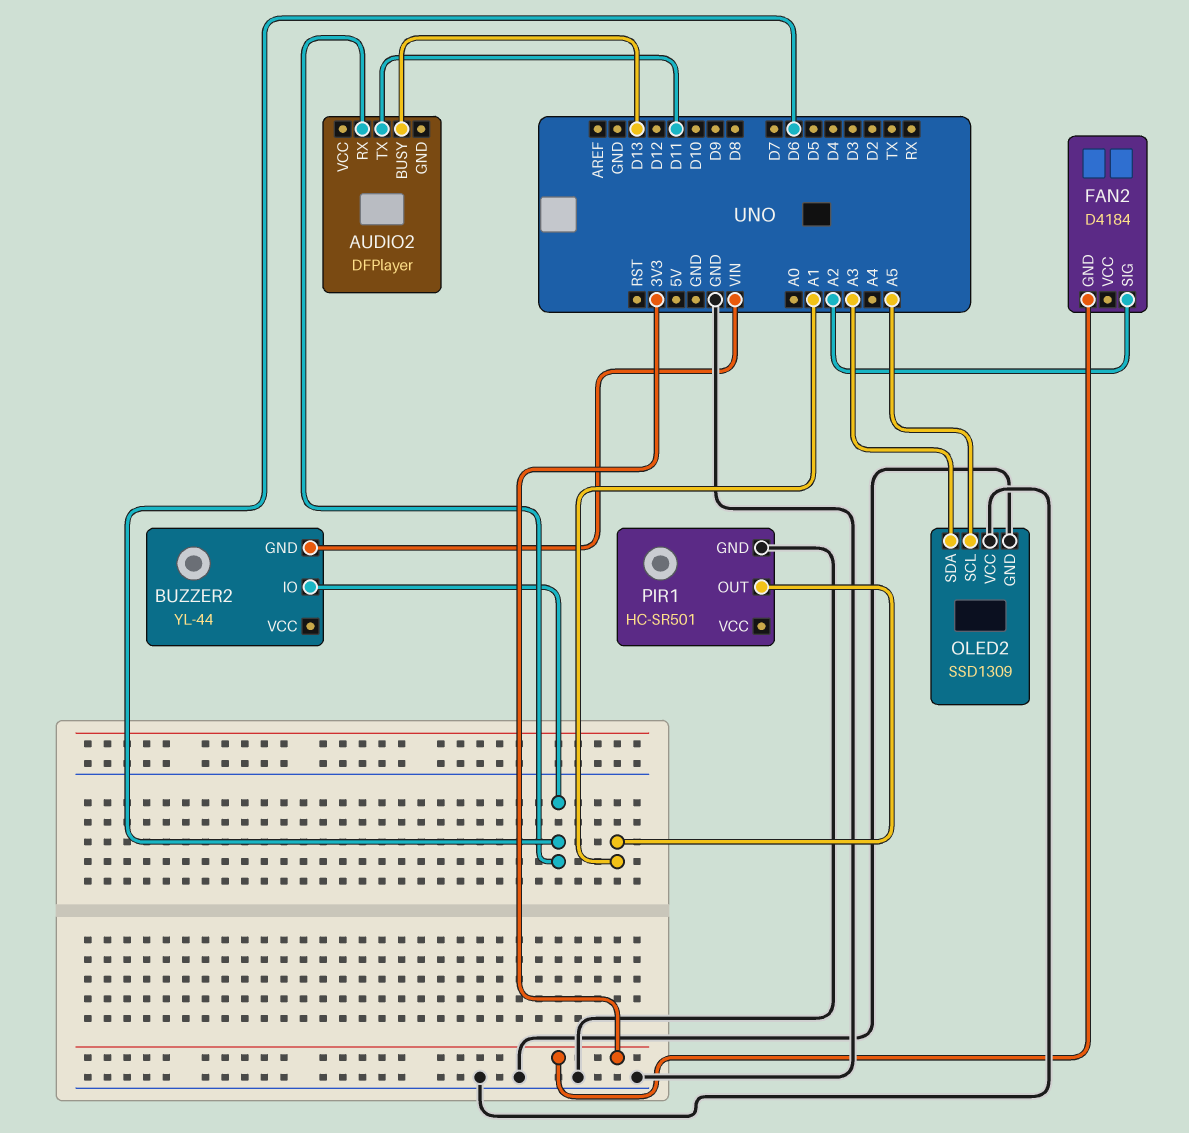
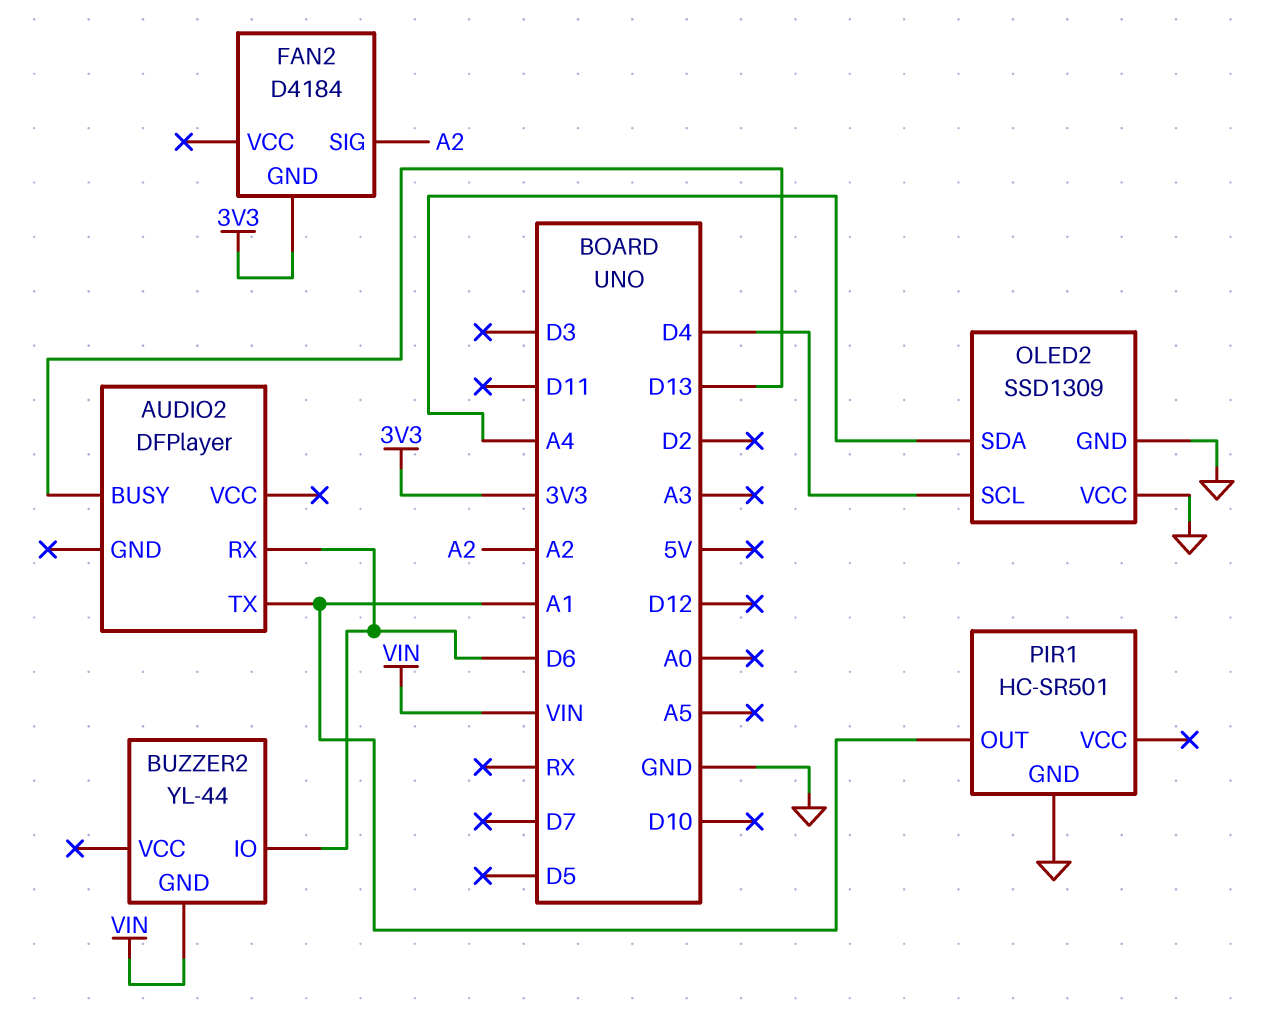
AUDIO2 pin TX: D11 -> A1
OLED2 pin SCL: A5 -> D4
OLED2 pin SDA: A3 -> A4

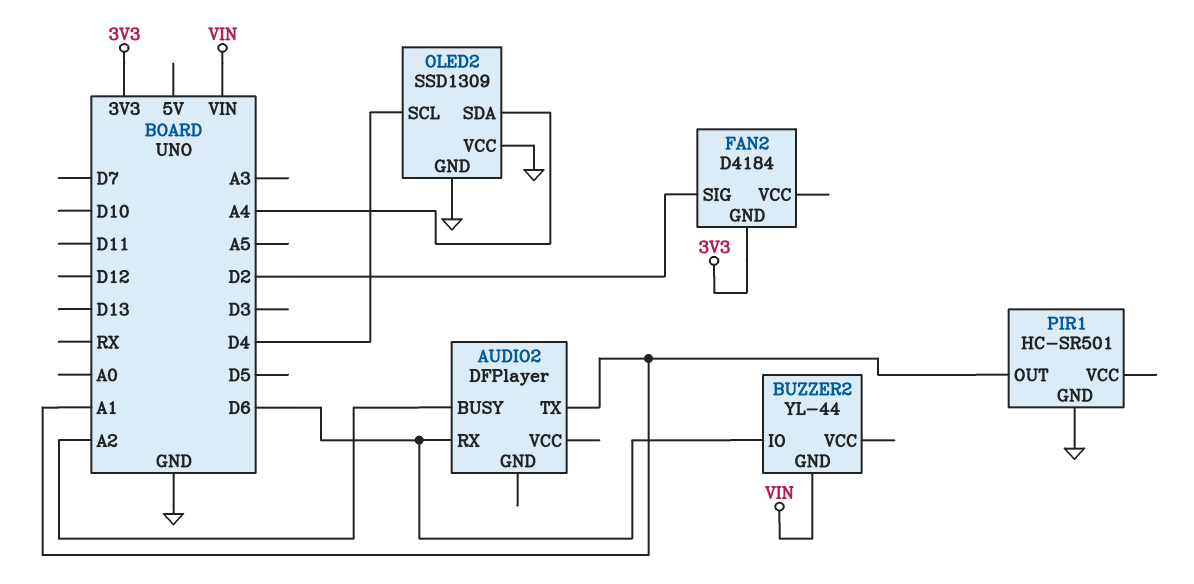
AUDIO2 pin BUSY: D13 -> A2
FAN2 pin SIG: A2 -> D2

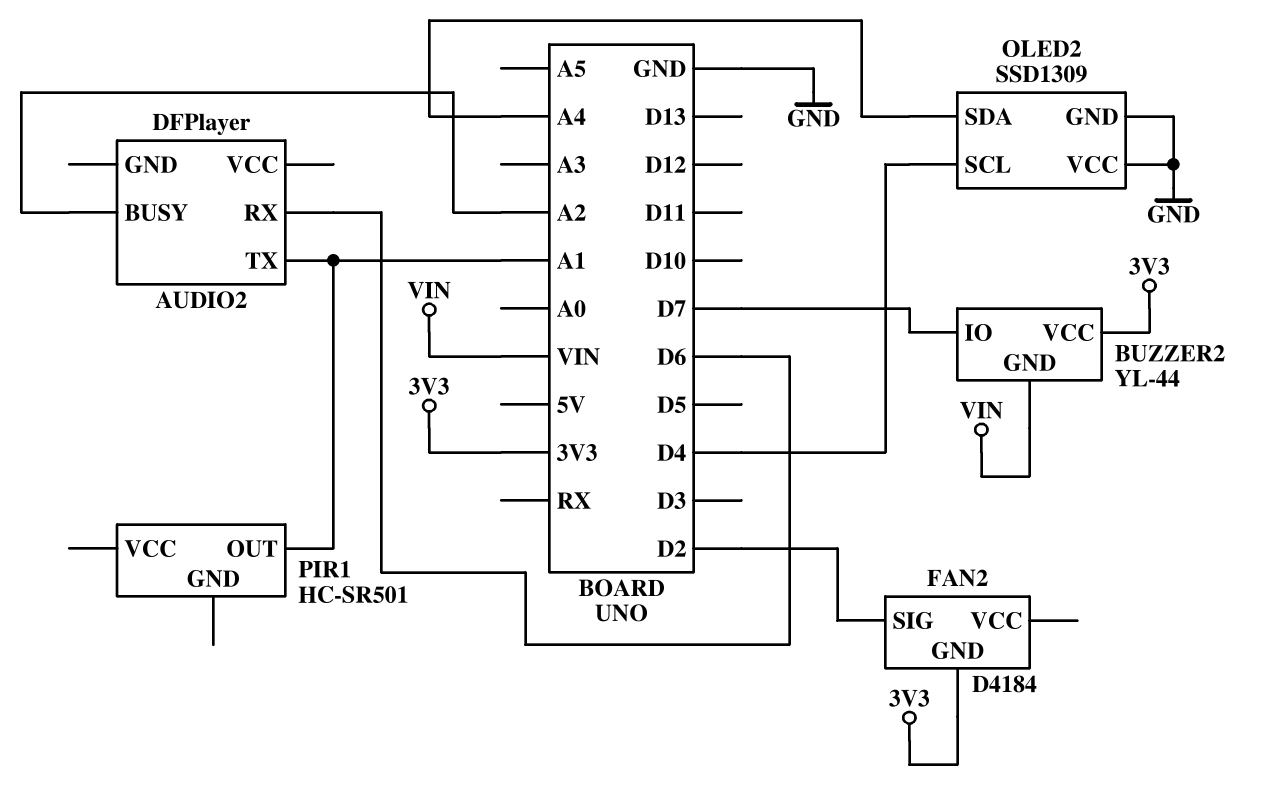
BUZZER2 pin IO: D6 -> D7
BUZZER2 pin VCC: none -> 3V3
PIR1 pin GND: GND -> none

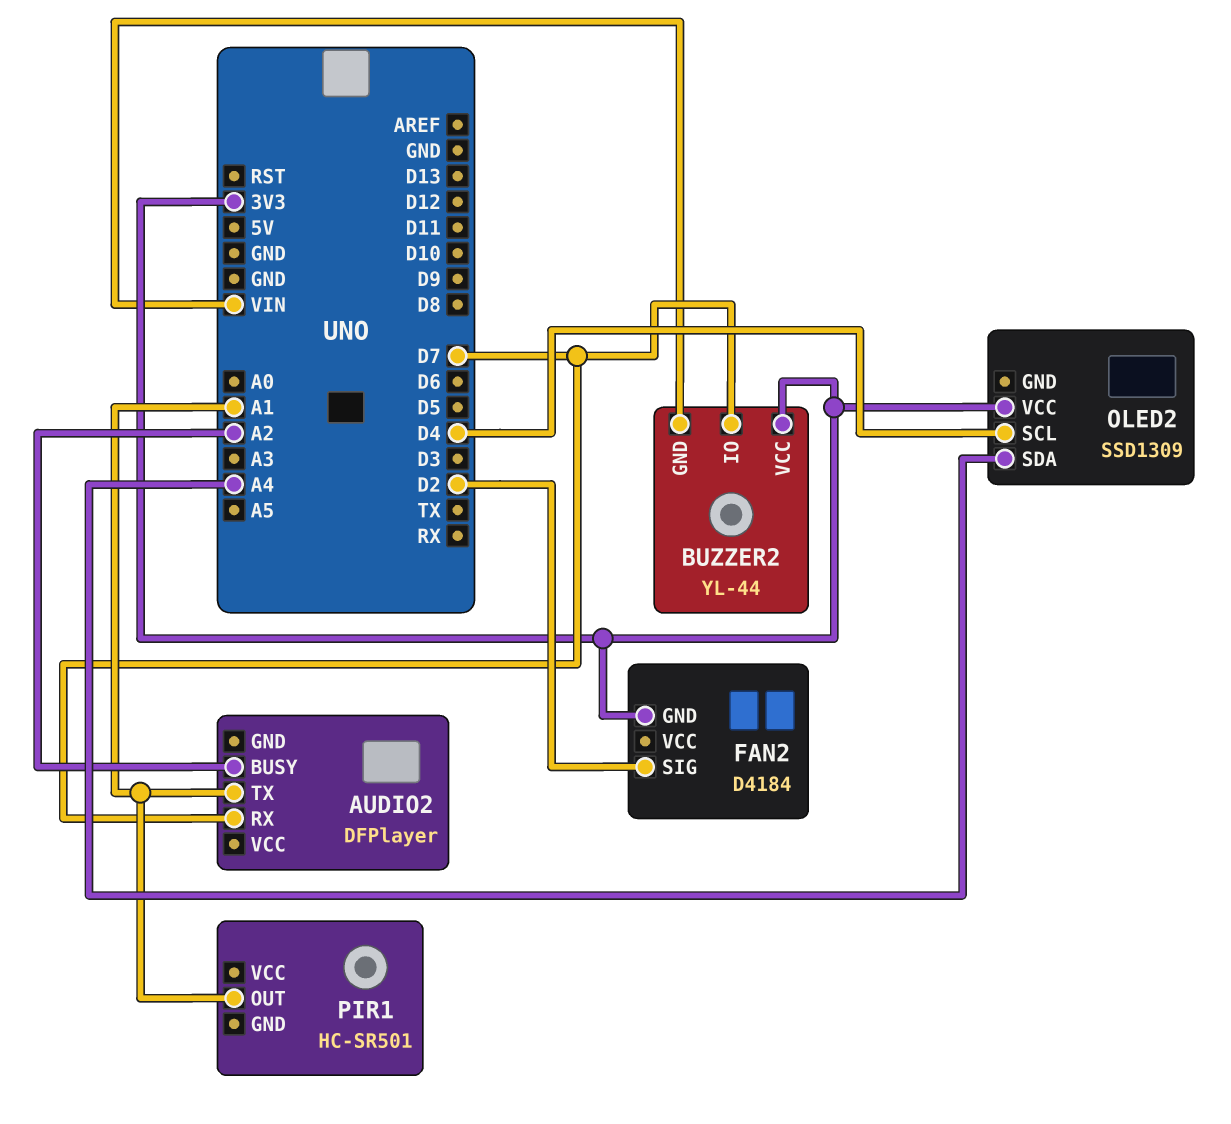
AUDIO2 pin RX: D6 -> D7
OLED2 pin GND: GND -> none
OLED2 pin VCC: GND -> 3V3

